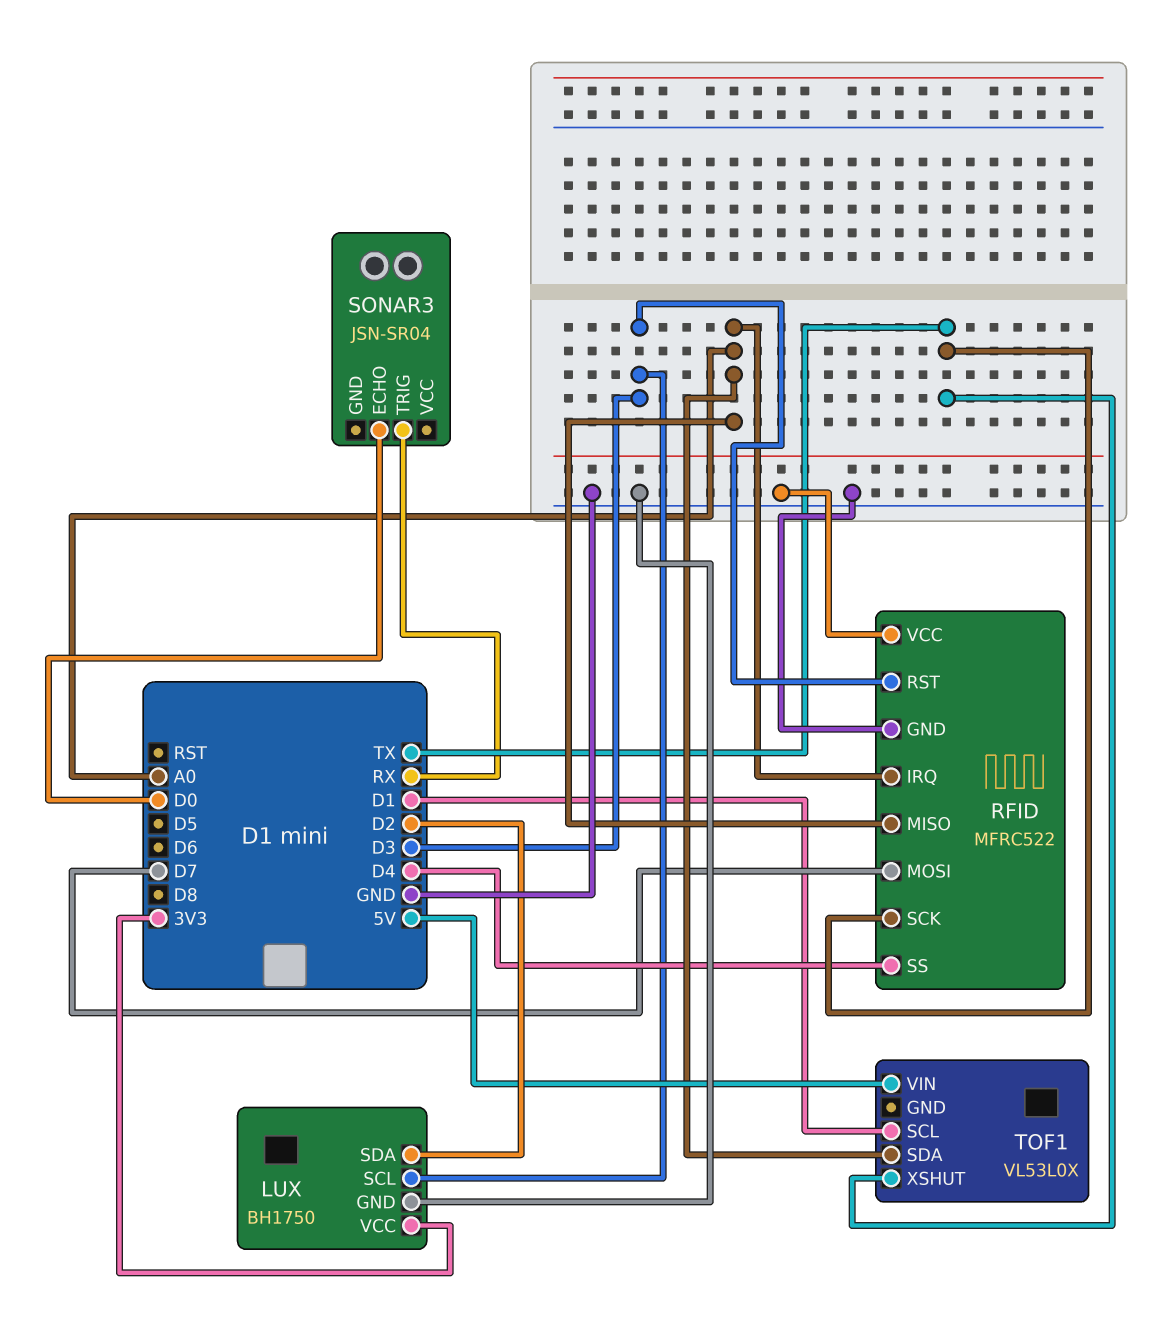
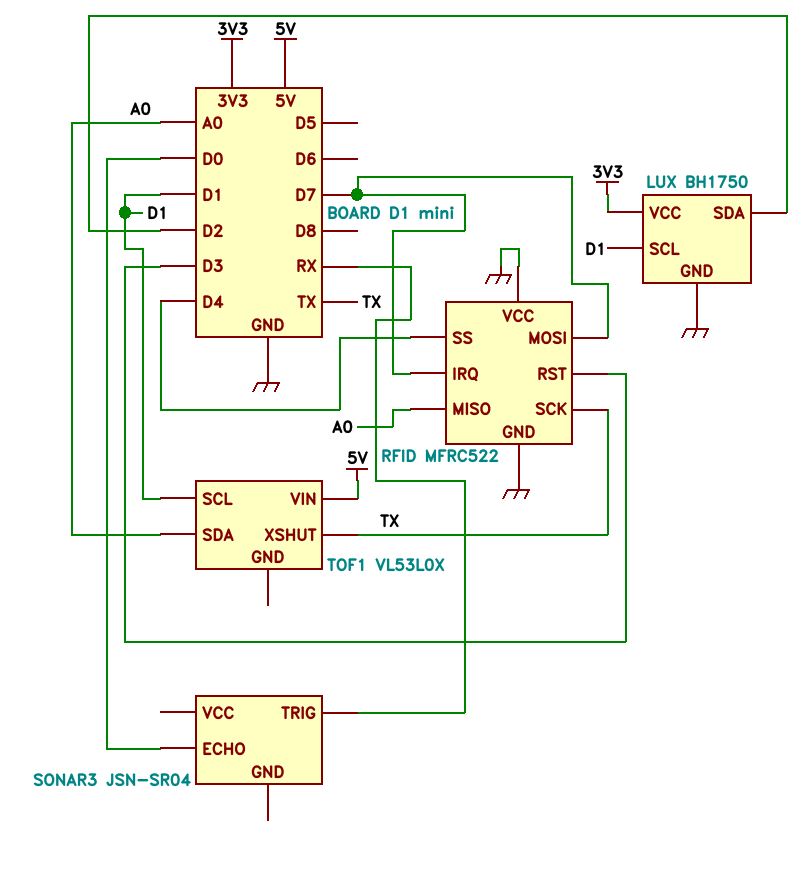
LUX pin SCL: D3 -> D1
RFID pin IRQ: A0 -> D7

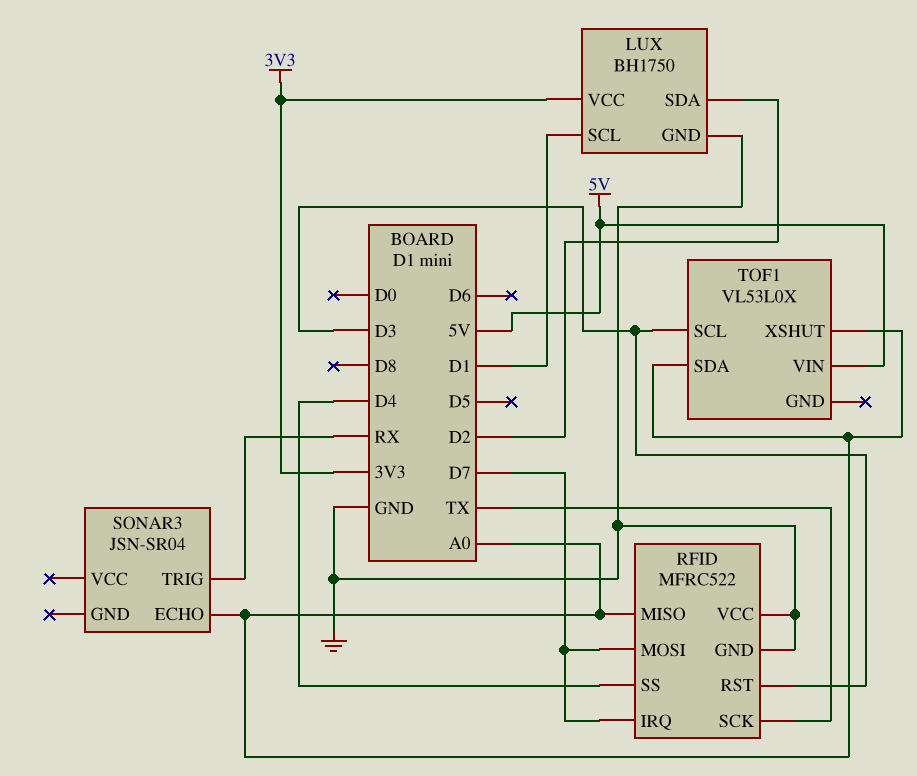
SONAR3 pin ECHO: D0 -> A0
TOF1 pin SCL: D1 -> D3
TOF1 pin XSHUT: TX -> A0

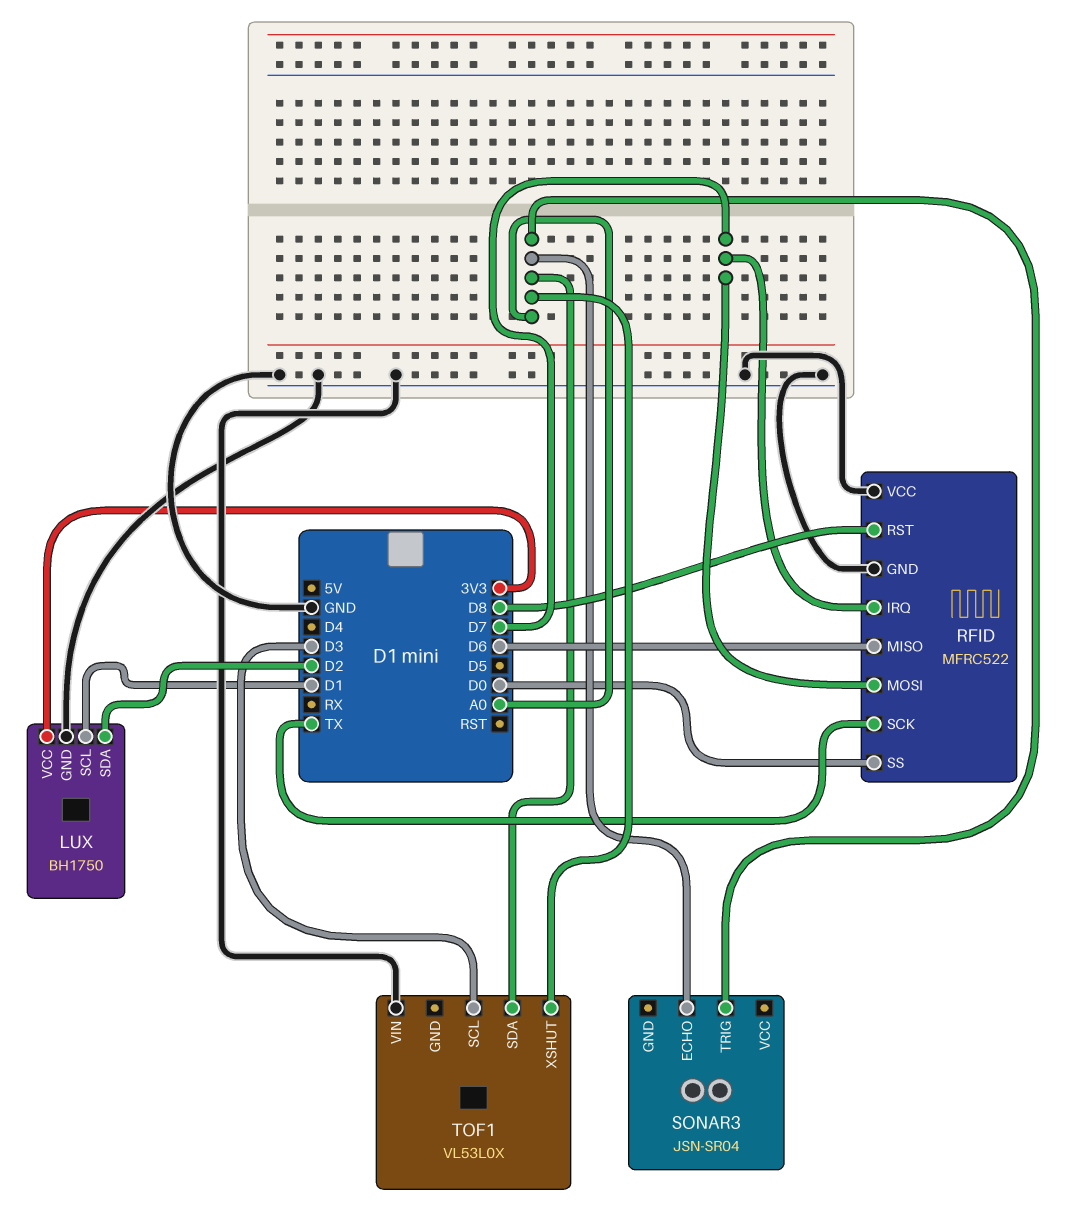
RFID pin MISO: A0 -> D6
RFID pin RST: D3 -> D8
RFID pin SS: D4 -> D0
SONAR3 pin TRIG: RX -> A0
TOF1 pin VIN: 5V -> GND

